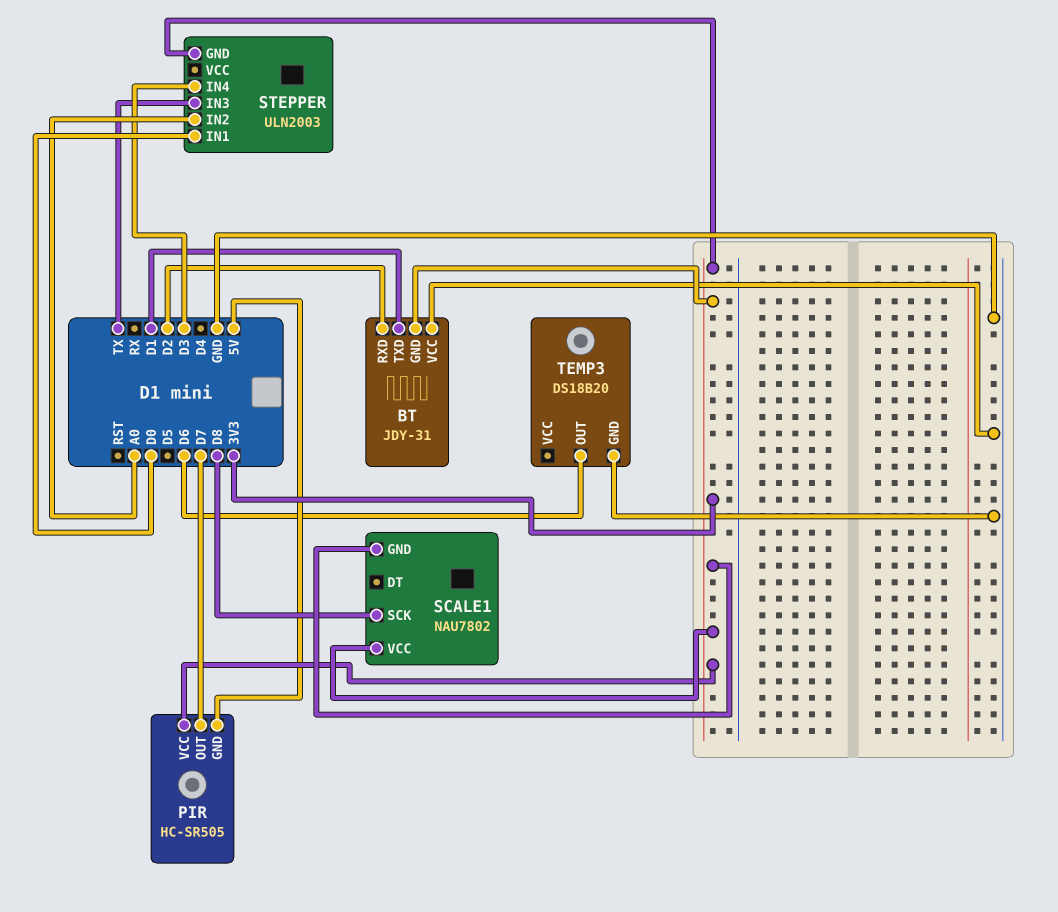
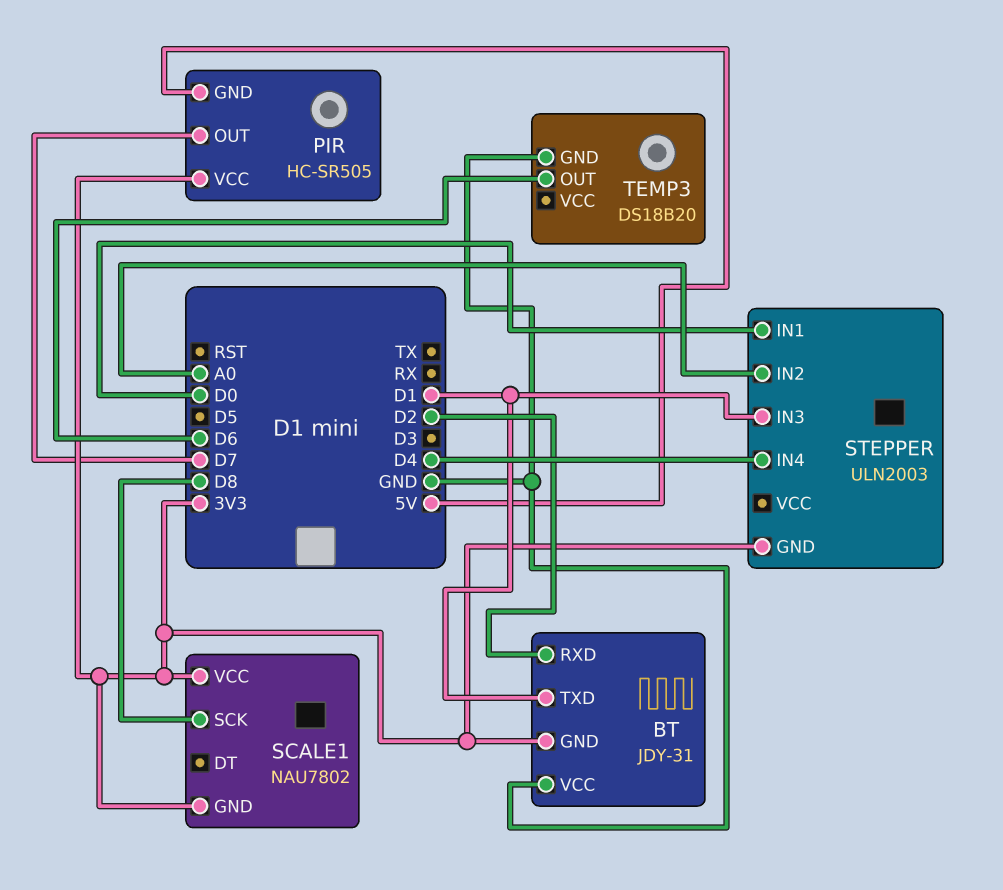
STEPPER pin IN3: TX -> D1
STEPPER pin IN4: D3 -> D4

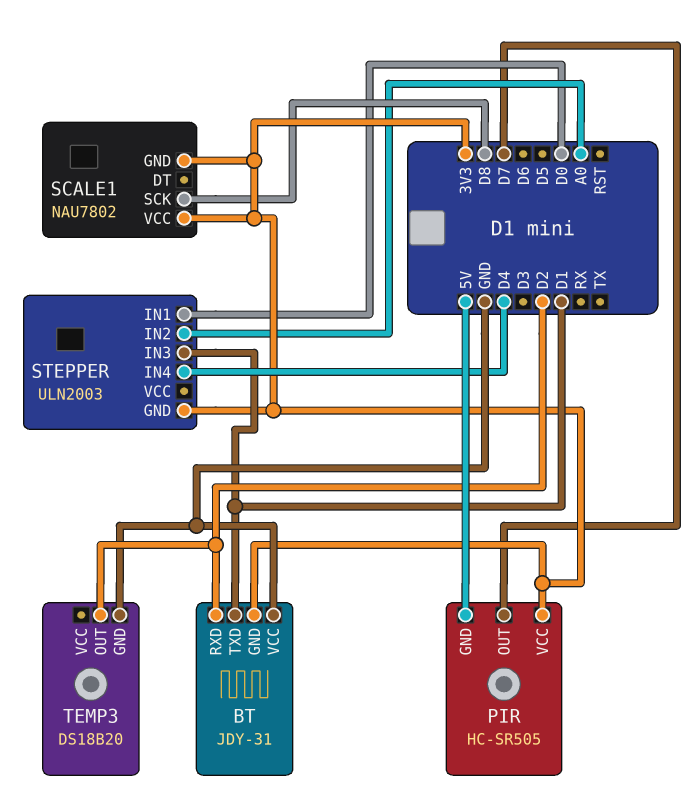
TEMP3 pin OUT: D6 -> D2

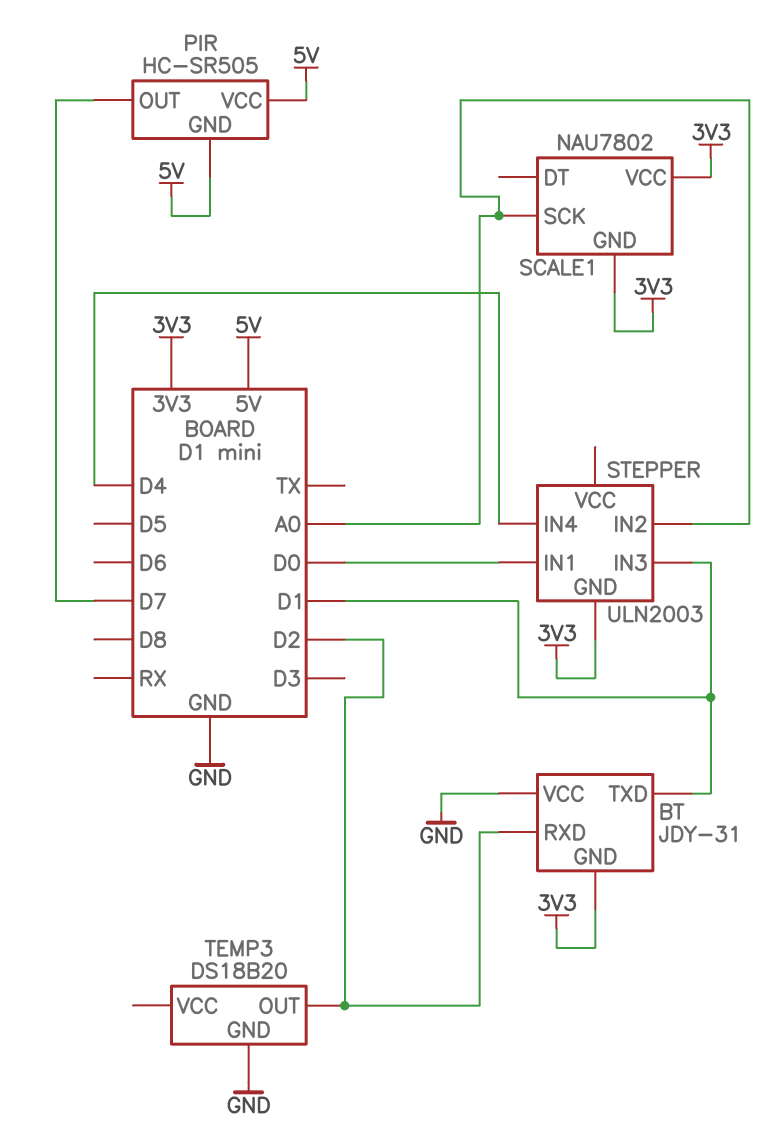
PIR pin VCC: 3V3 -> 5V
SCALE1 pin SCK: D8 -> A0

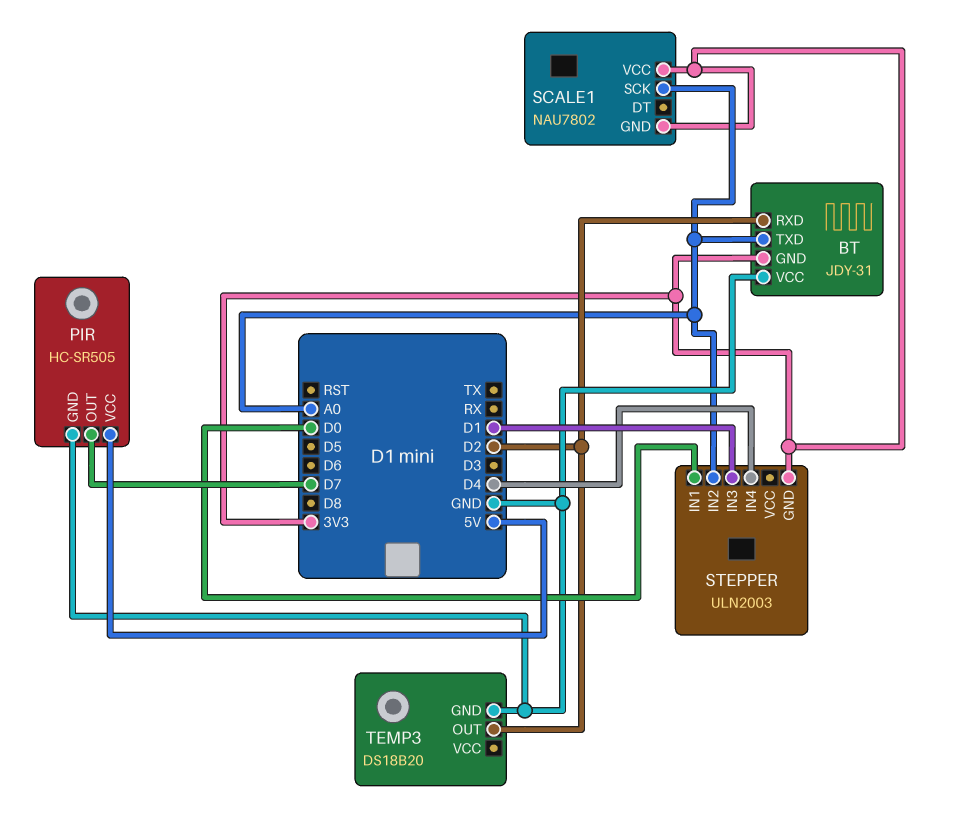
BT pin TXD: D1 -> A0
PIR pin GND: 5V -> GND

